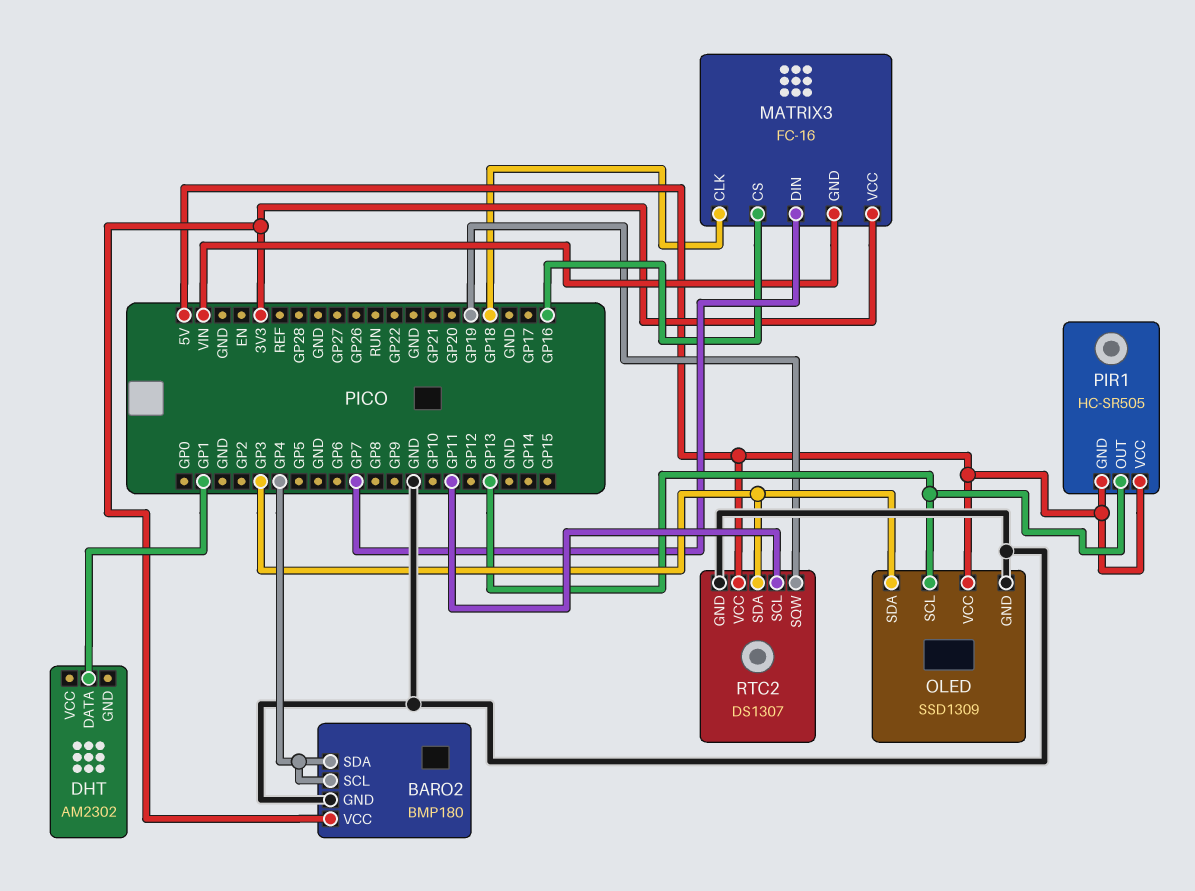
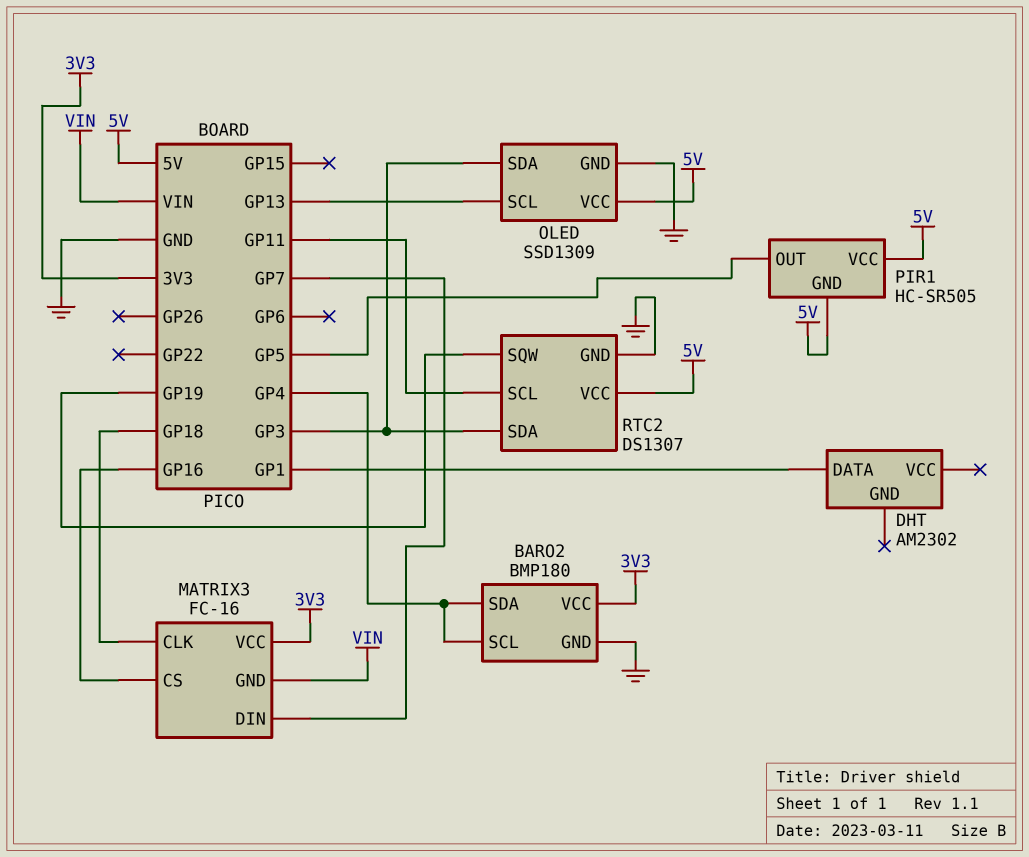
PIR1 pin OUT: GP13 -> GP5

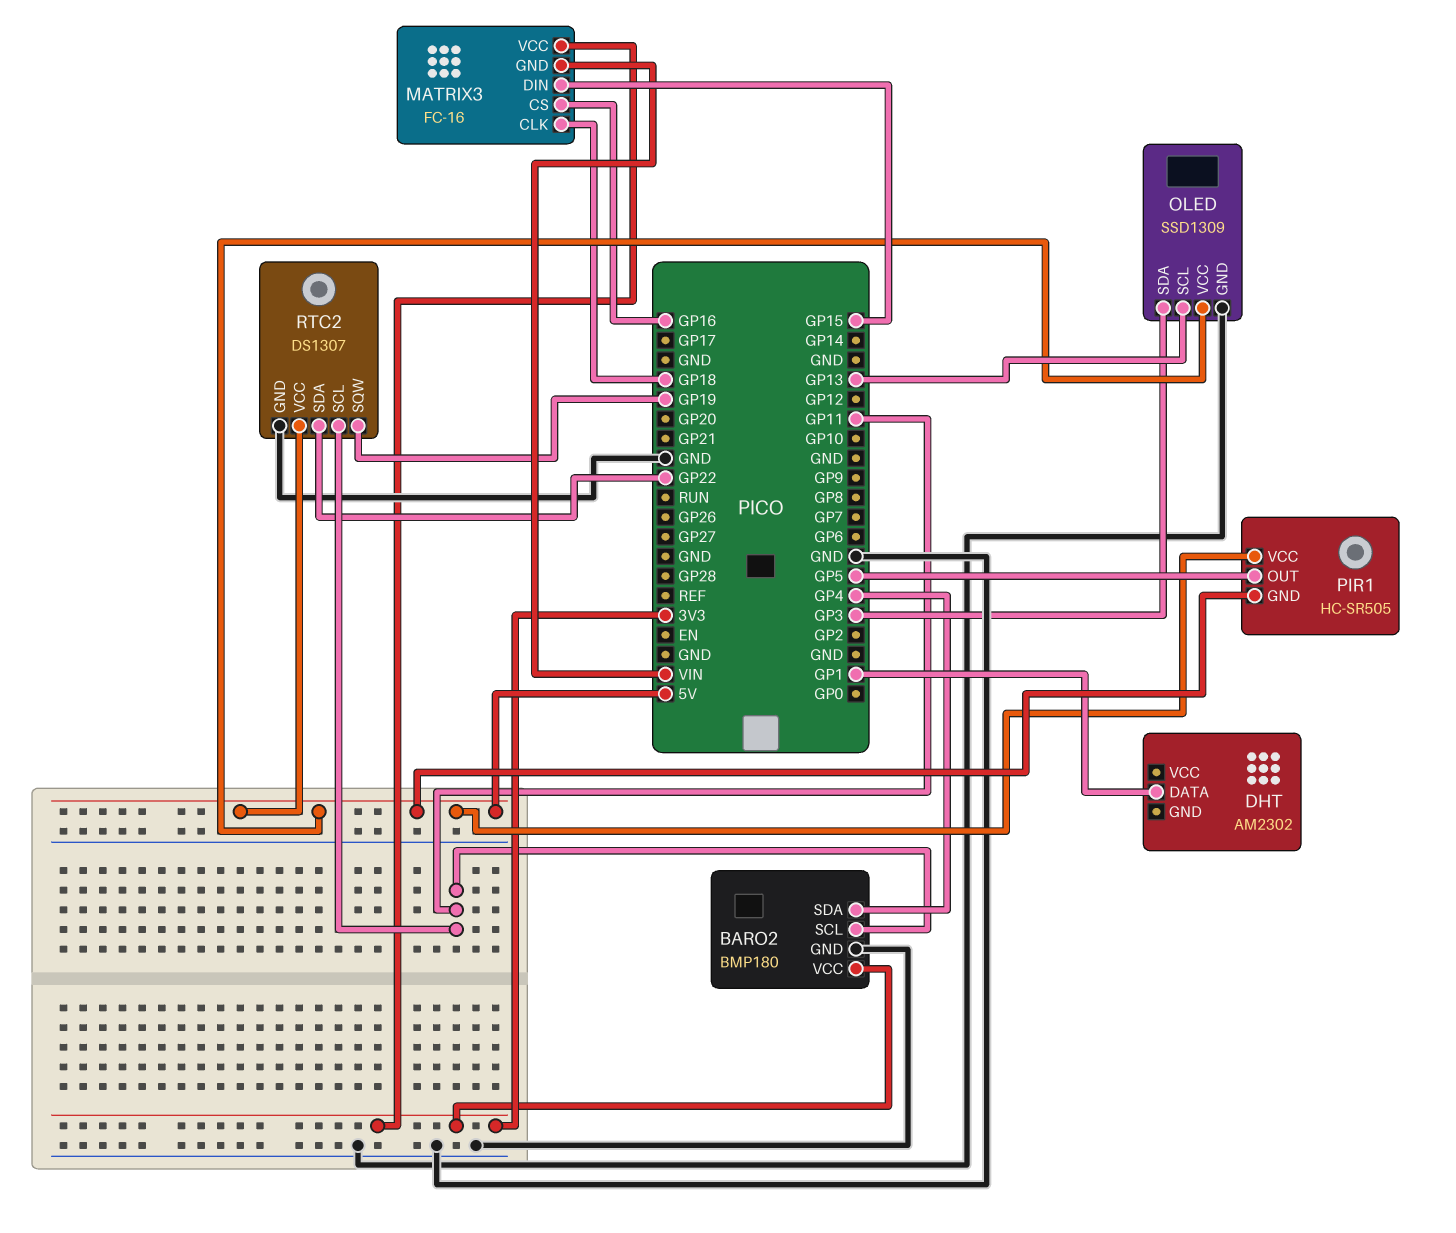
BARO2 pin SCL: GP4 -> GP11
MATRIX3 pin DIN: GP7 -> GP15
RTC2 pin SDA: GP3 -> GP22

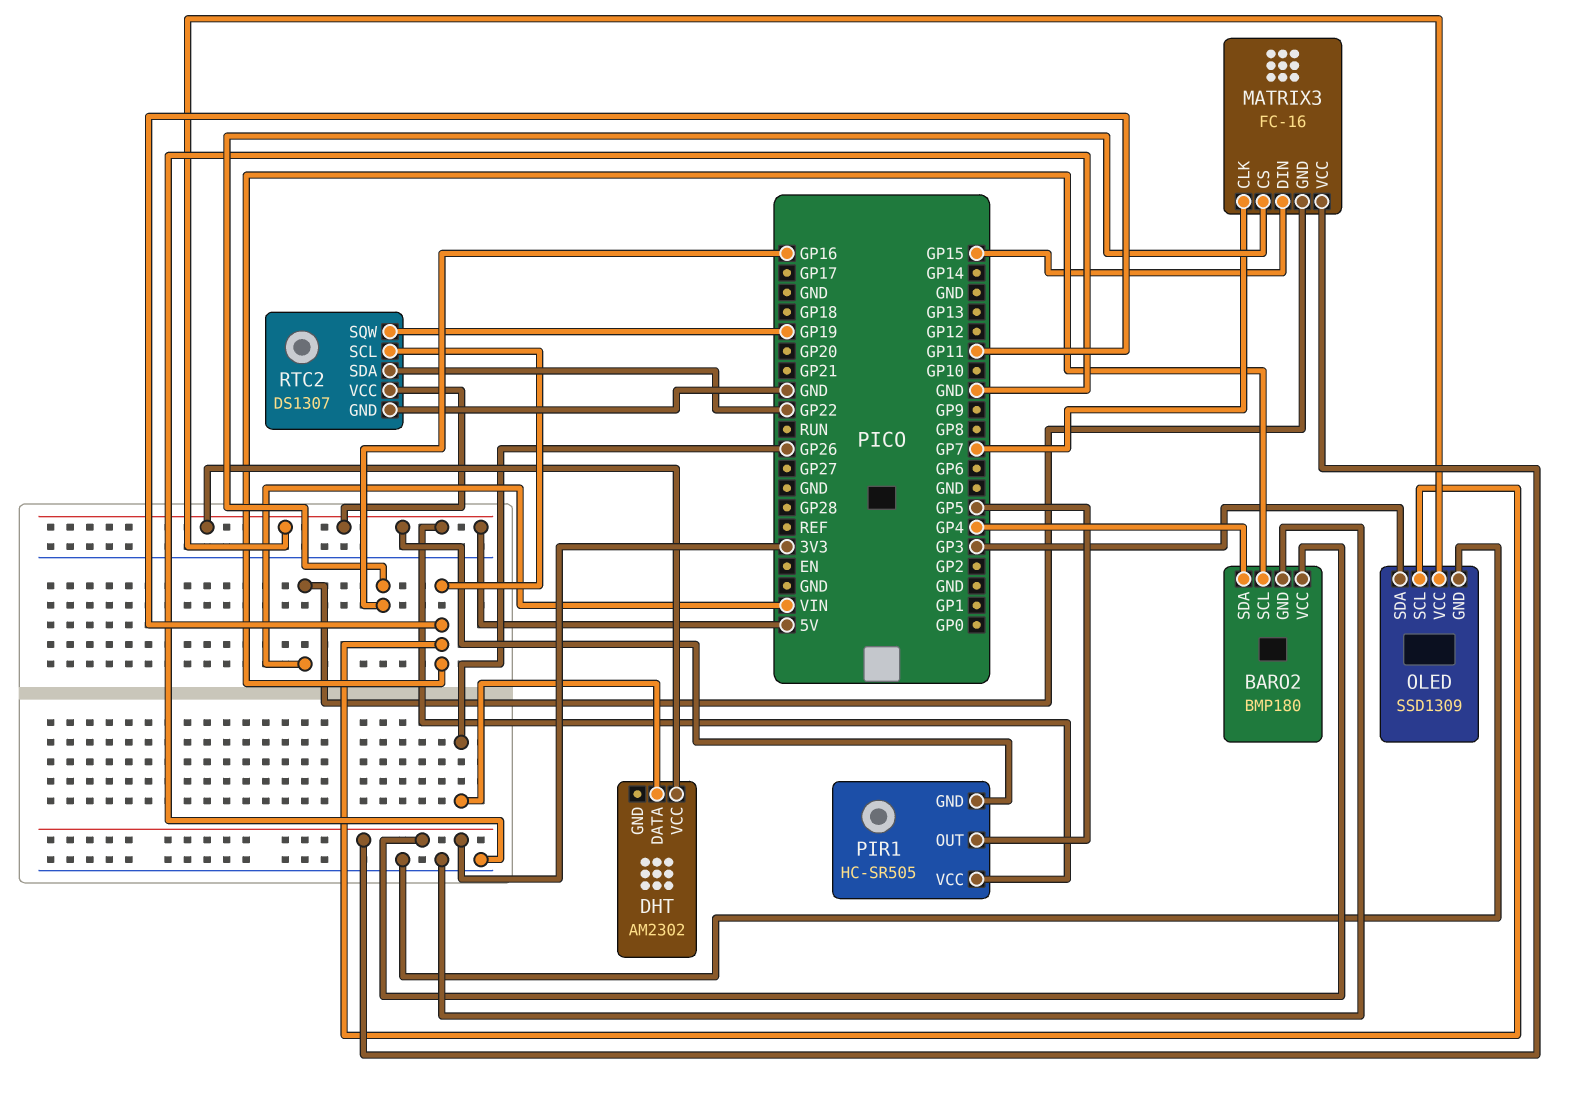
DHT pin DATA: GP1 -> GP26
DHT pin VCC: none -> 5V
MATRIX3 pin CLK: GP18 -> GP7
OLED pin SCL: GP13 -> GP11

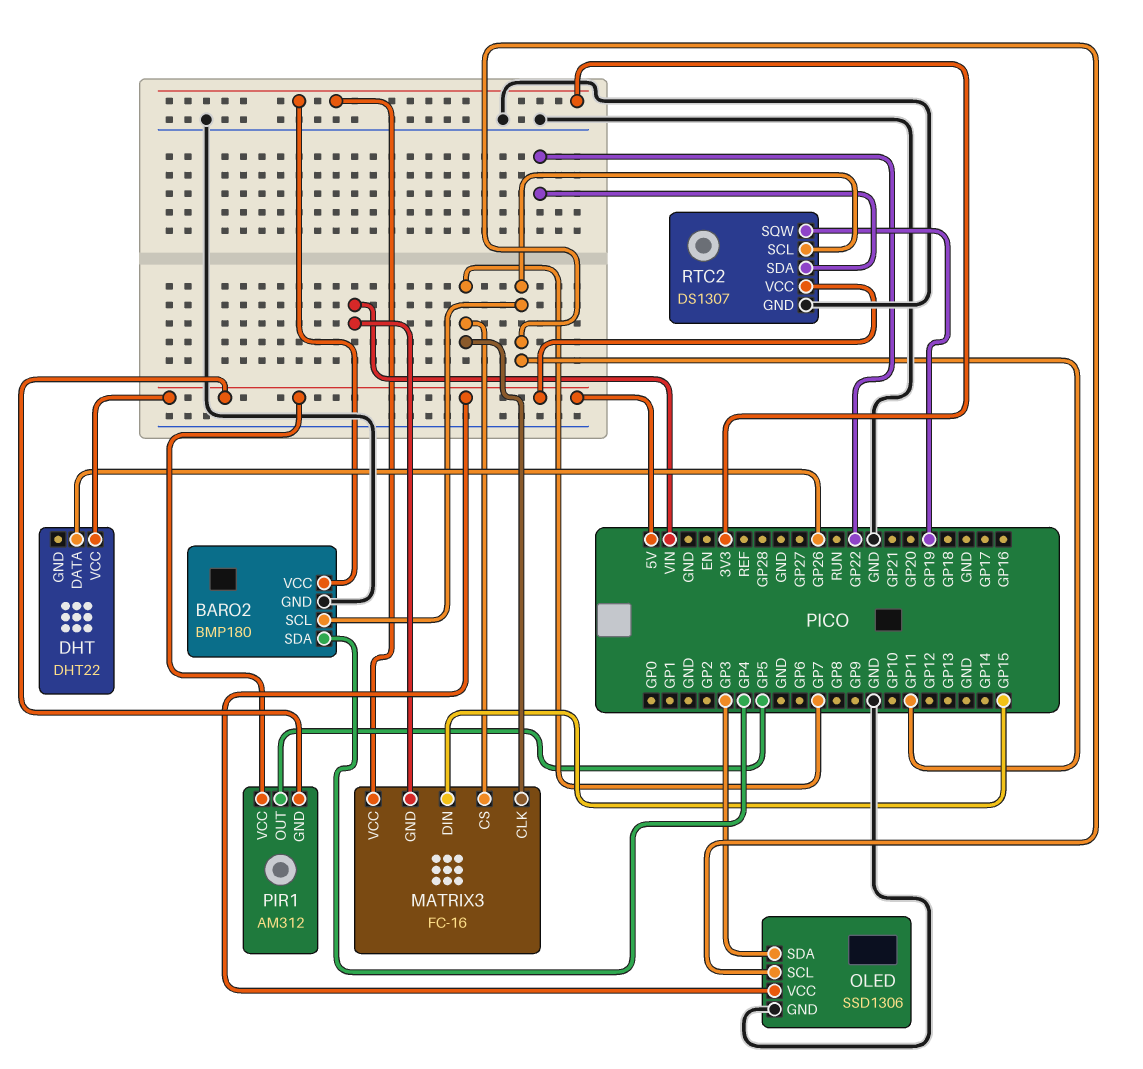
DHT: AM2302 -> DHT22
MATRIX3 pin CS: GP16 -> GP7
OLED: SSD1309 -> SSD1306
PIR1: HC-SR505 -> AM312

